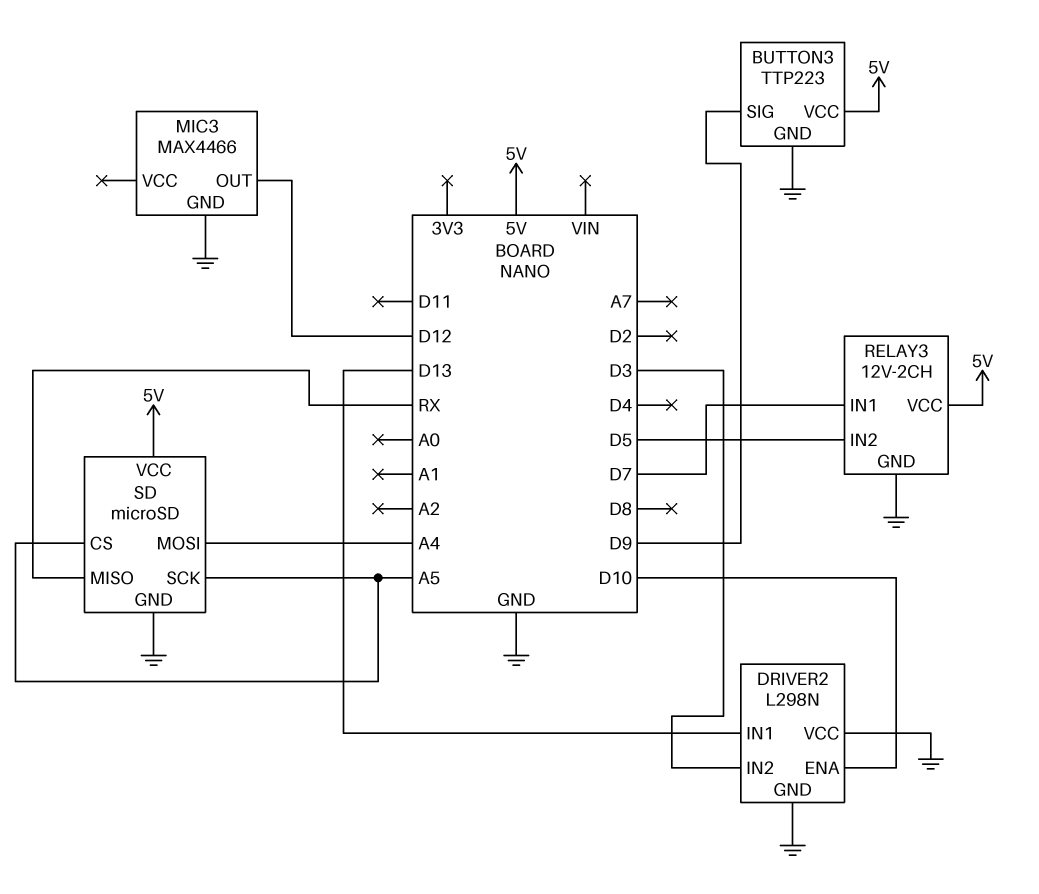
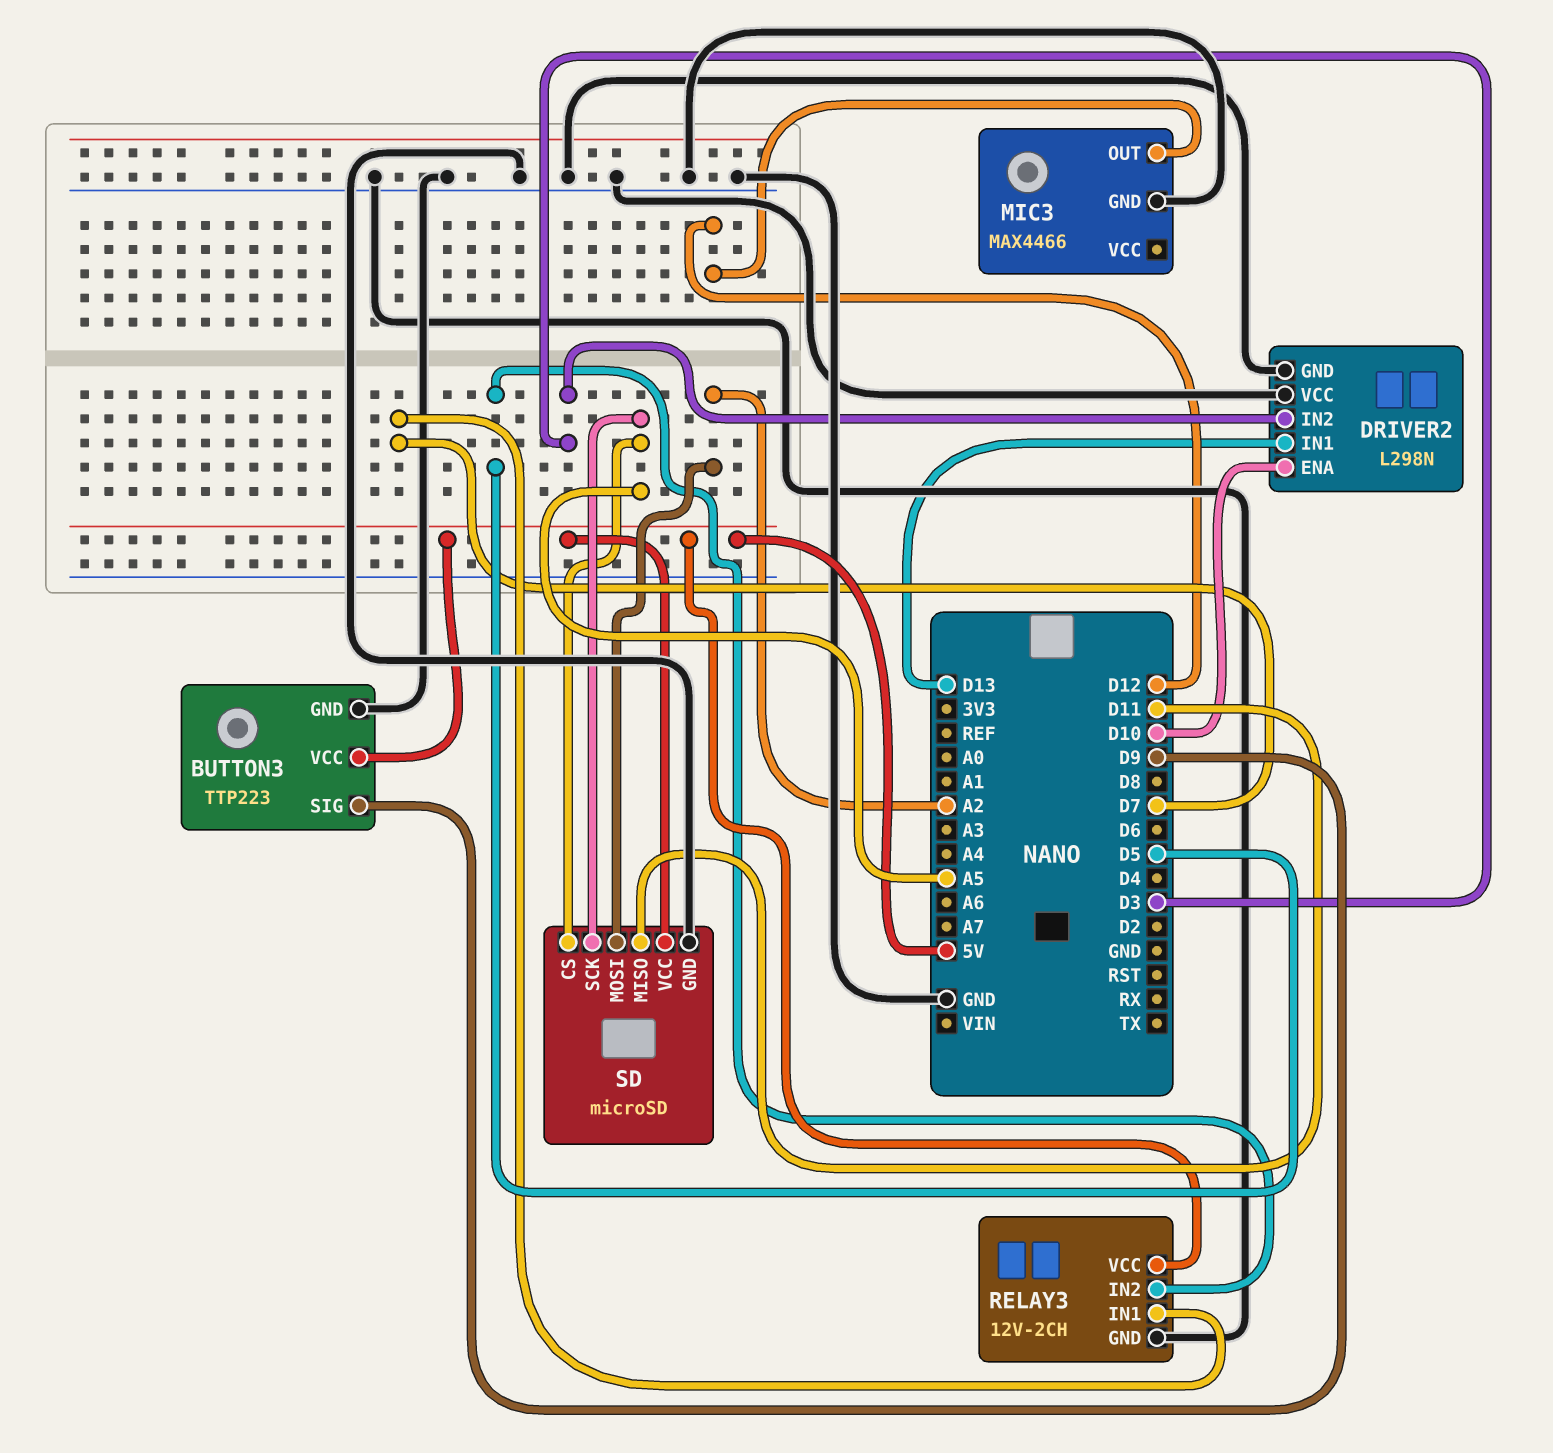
SD pin MISO: RX -> D11
SD pin MOSI: A4 -> A2

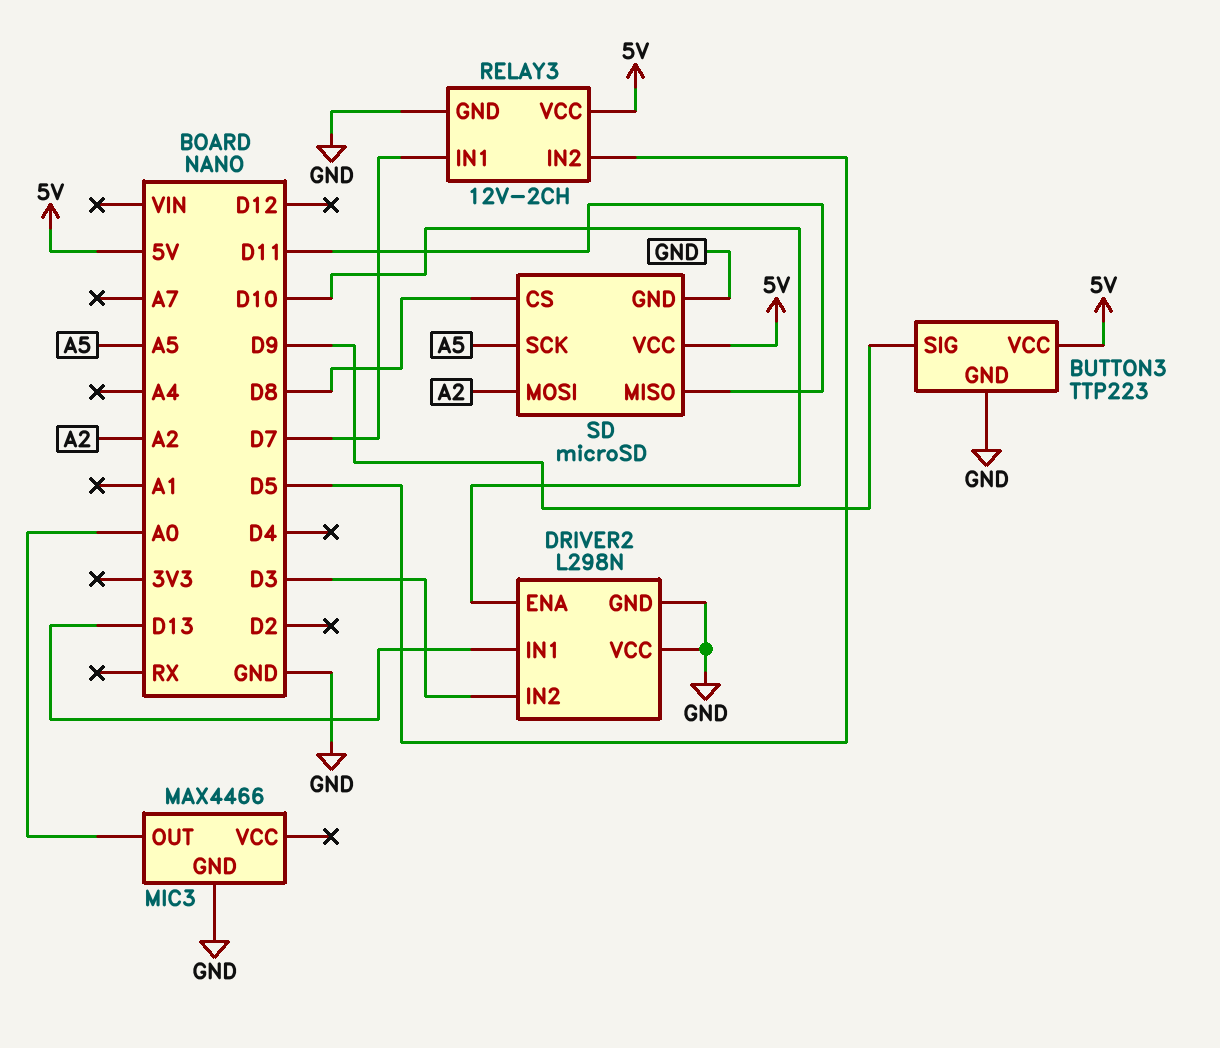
MIC3 pin OUT: D12 -> A0
SD pin CS: A5 -> D8

